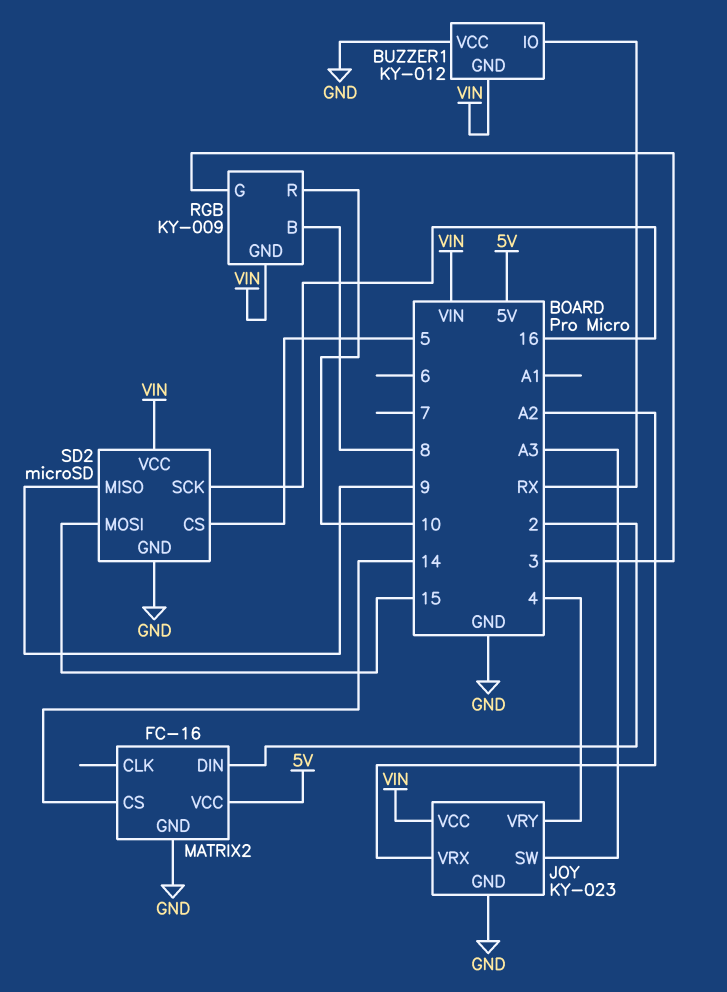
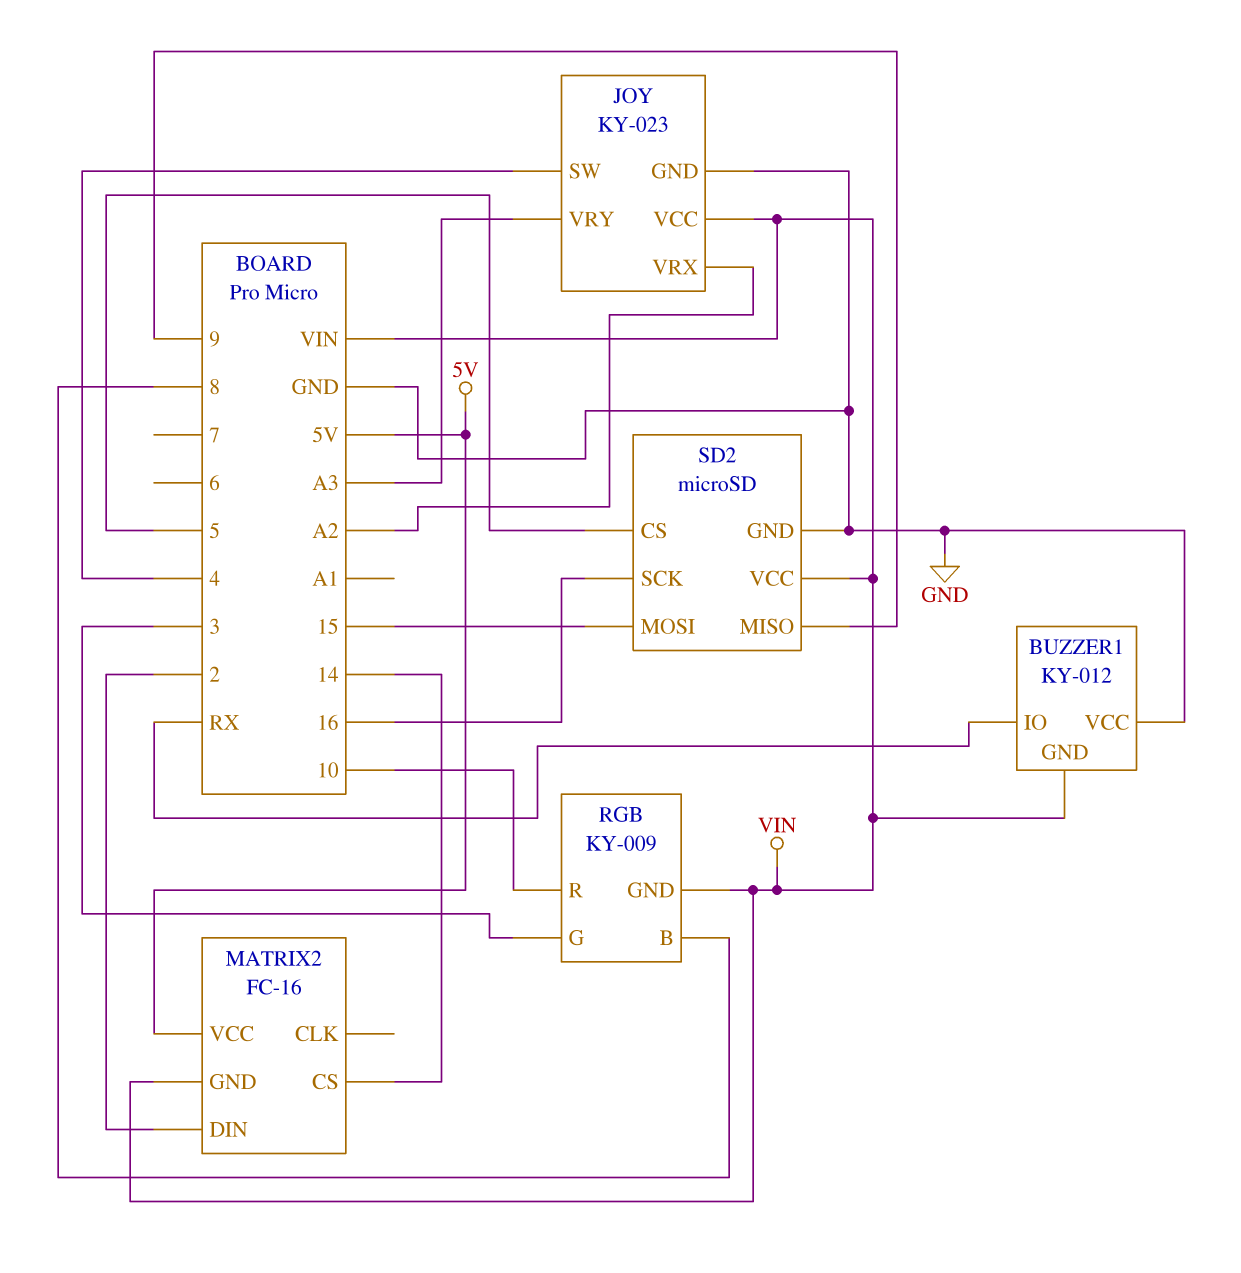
JOY pin SW: A3 -> 4
JOY pin VRY: 4 -> A3
MATRIX2 pin GND: GND -> VIN

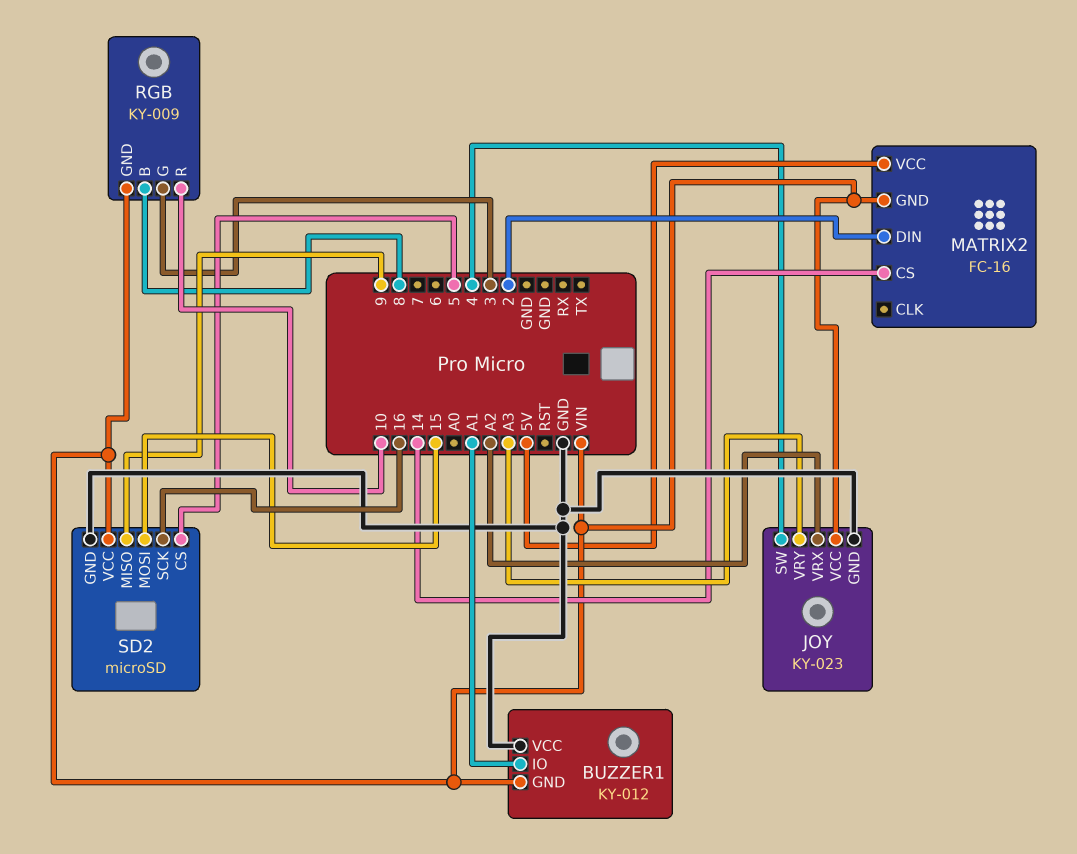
BUZZER1 pin IO: RX -> A1

